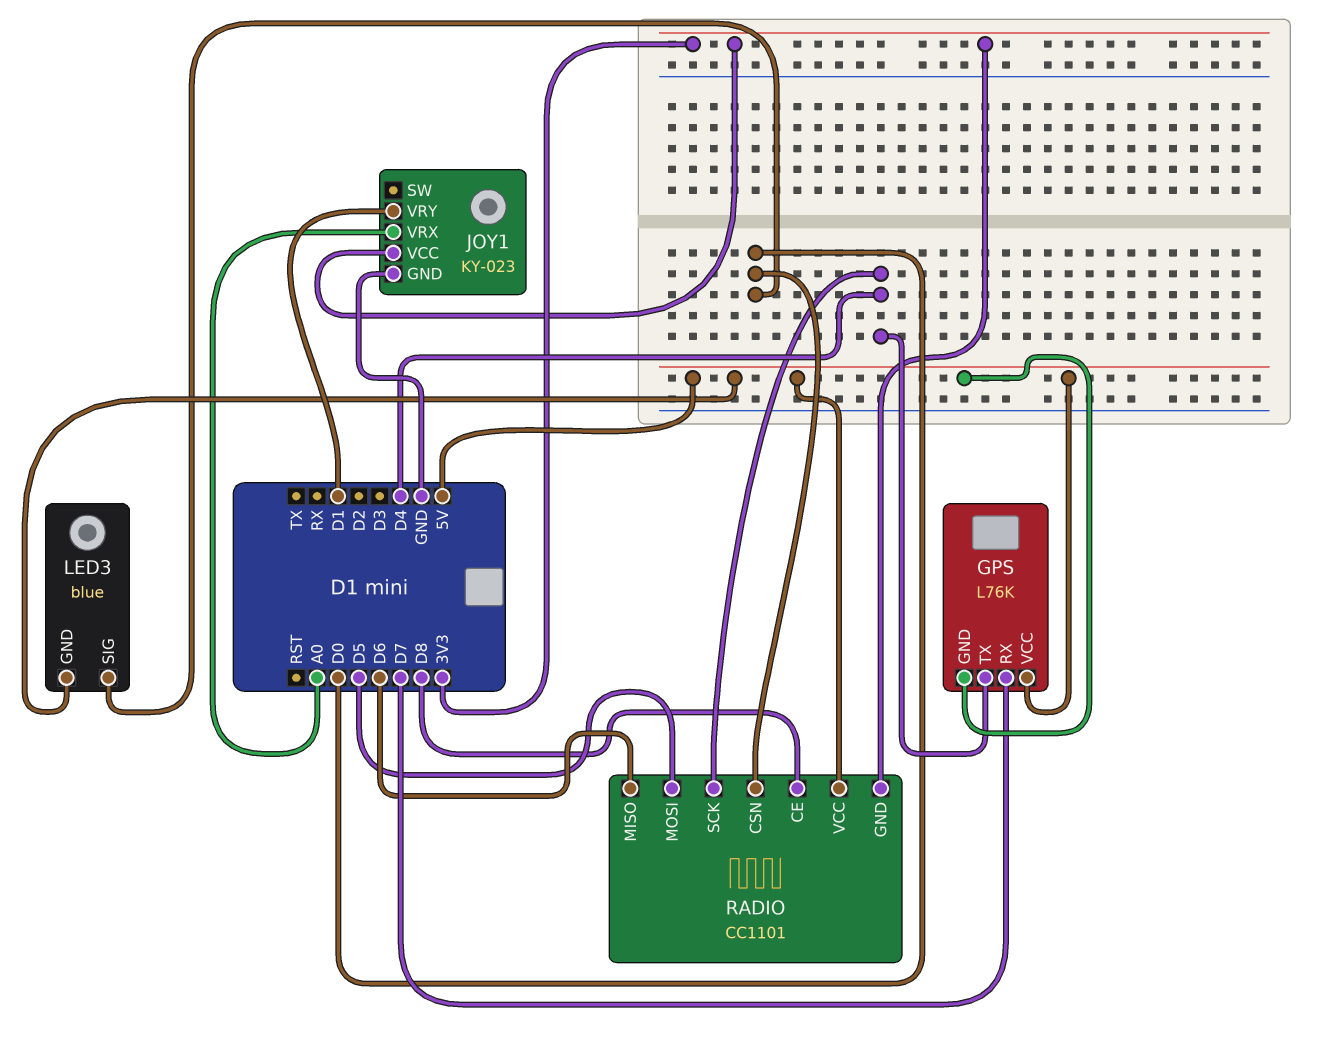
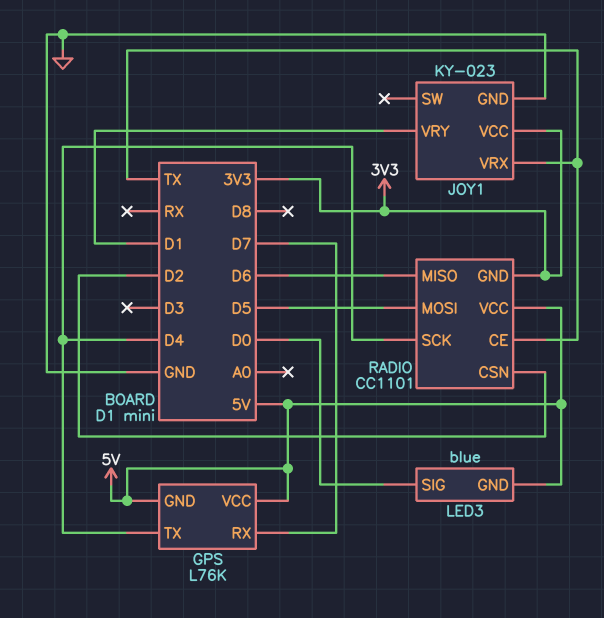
JOY1 pin VRX: A0 -> TX
RADIO pin CE: D8 -> TX
RADIO pin CSN: D0 -> D2

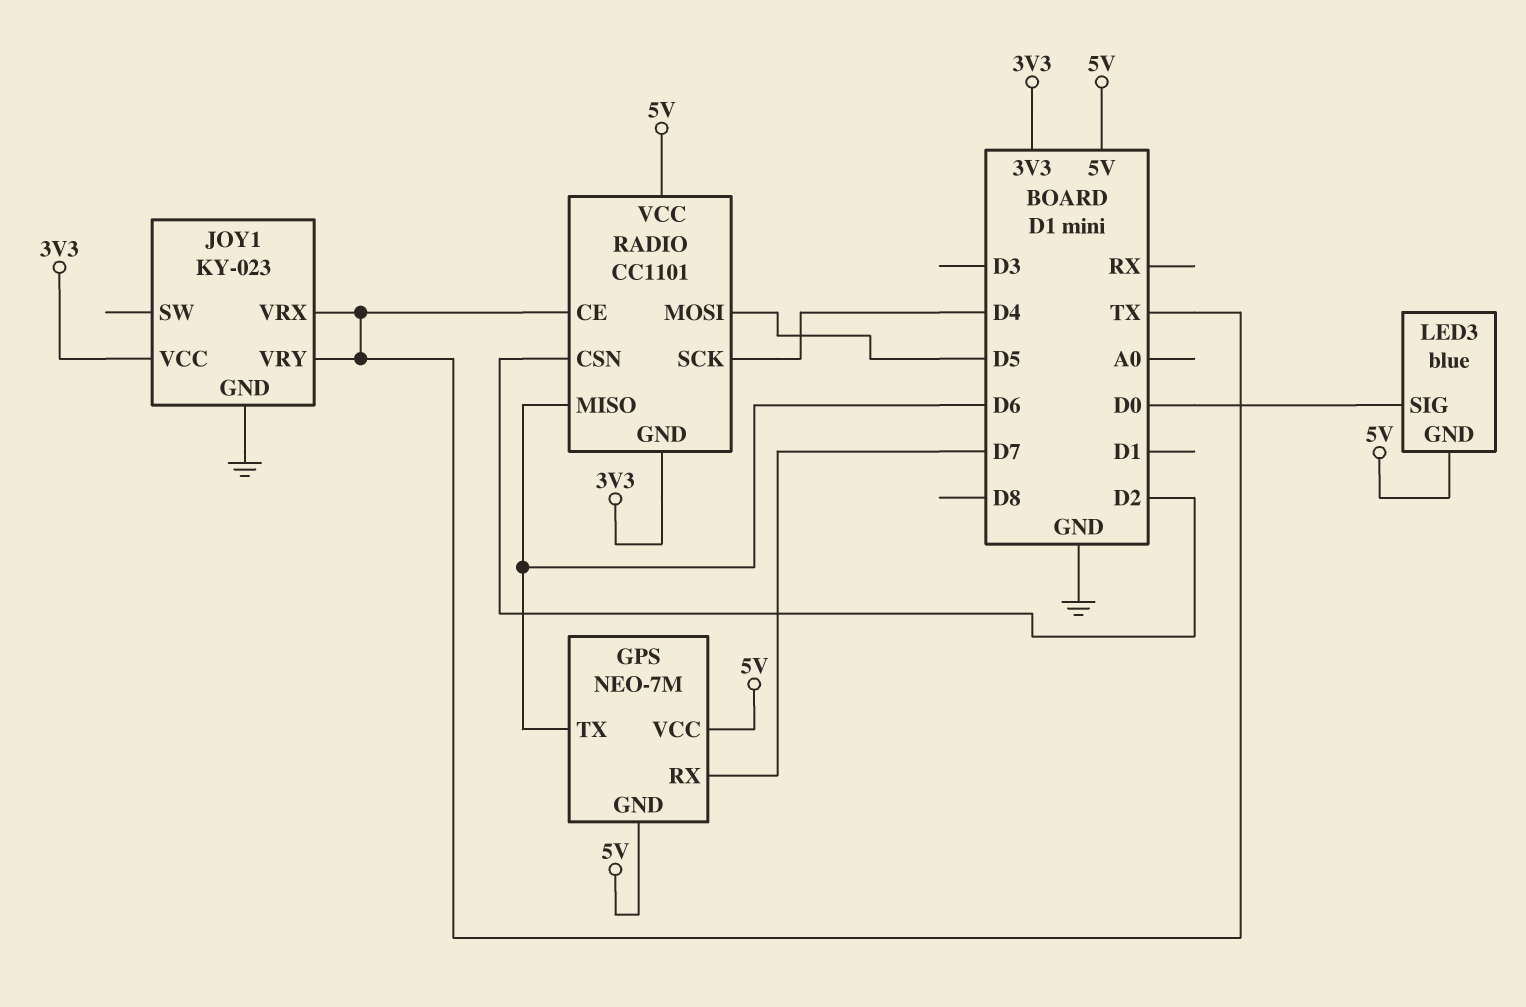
GPS: L76K -> NEO-7M
GPS pin TX: D4 -> D6
JOY1 pin VRY: D1 -> TX

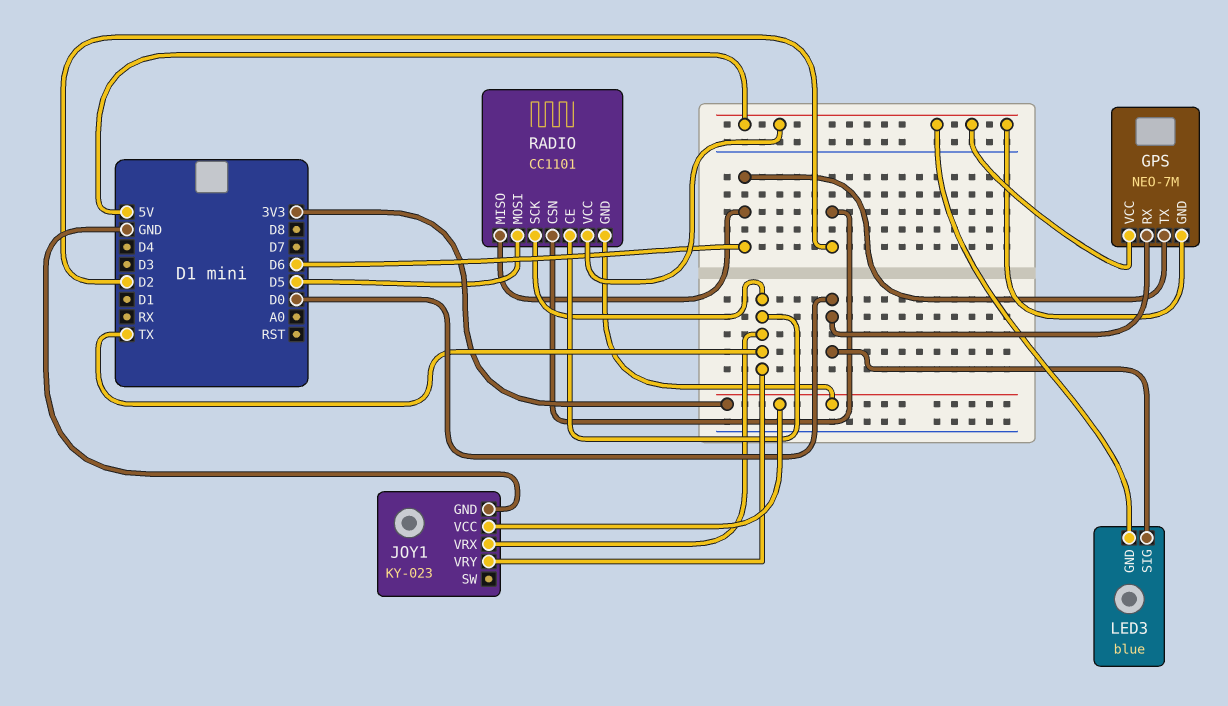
GPS pin RX: D7 -> D0
RADIO pin SCK: D4 -> TX

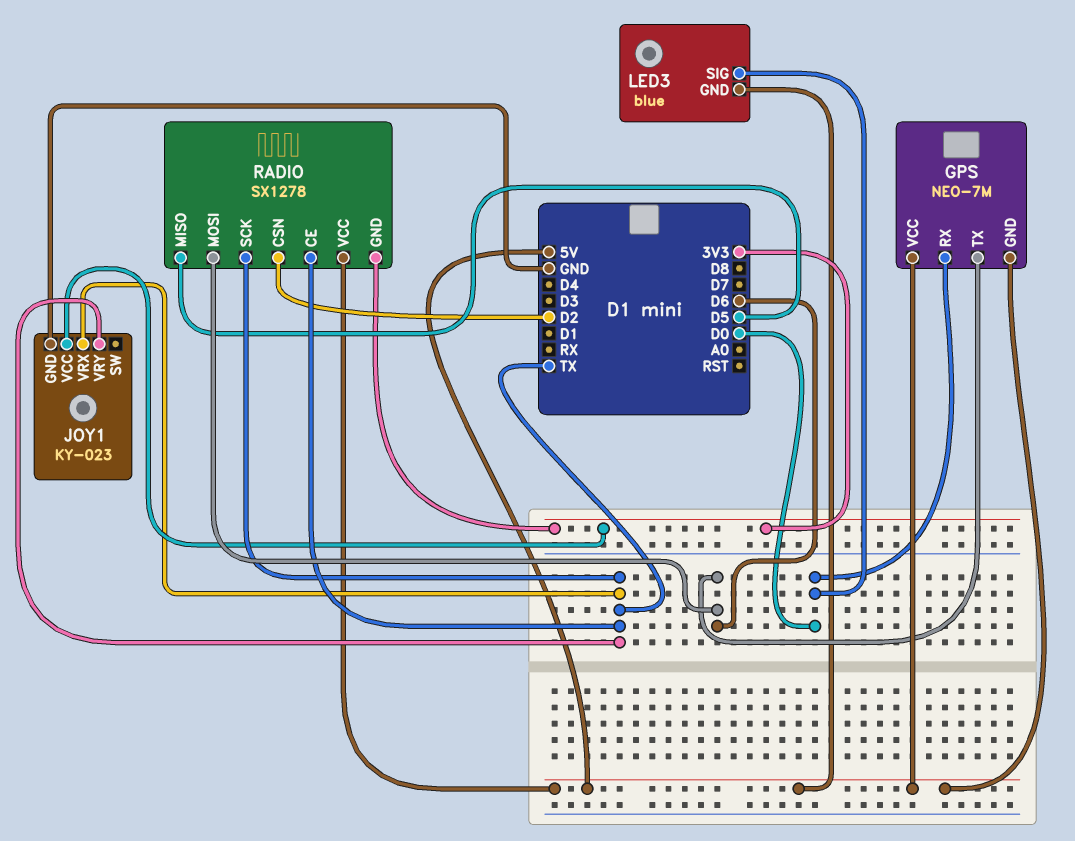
RADIO: CC1101 -> SX1278
RADIO pin MISO: D6 -> D5
RADIO pin MOSI: D5 -> D6

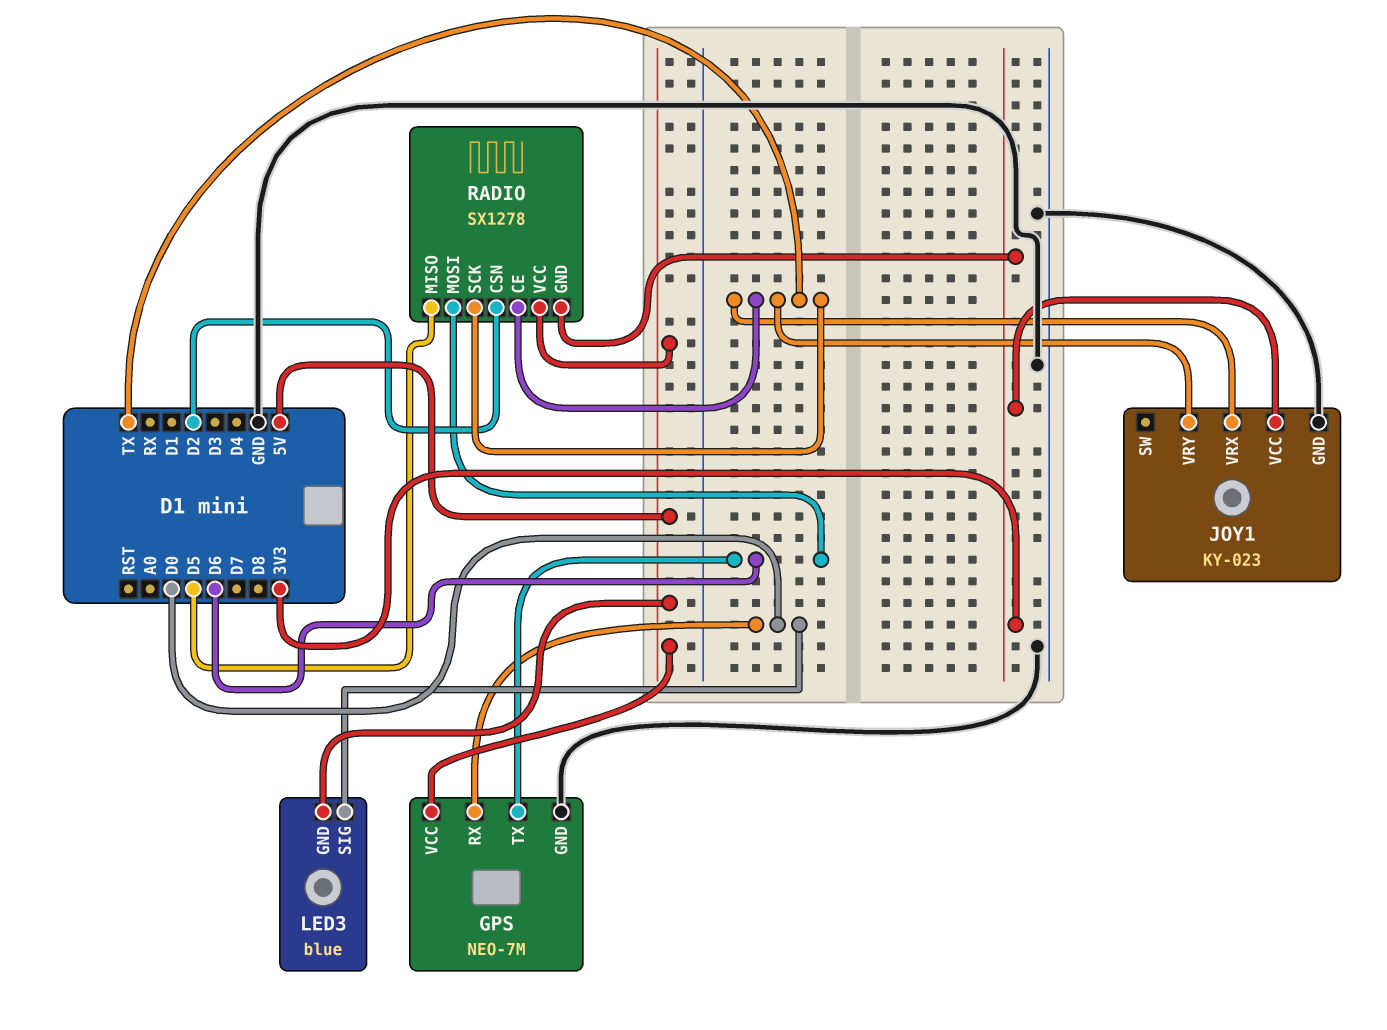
GPS pin GND: 5V -> GND

